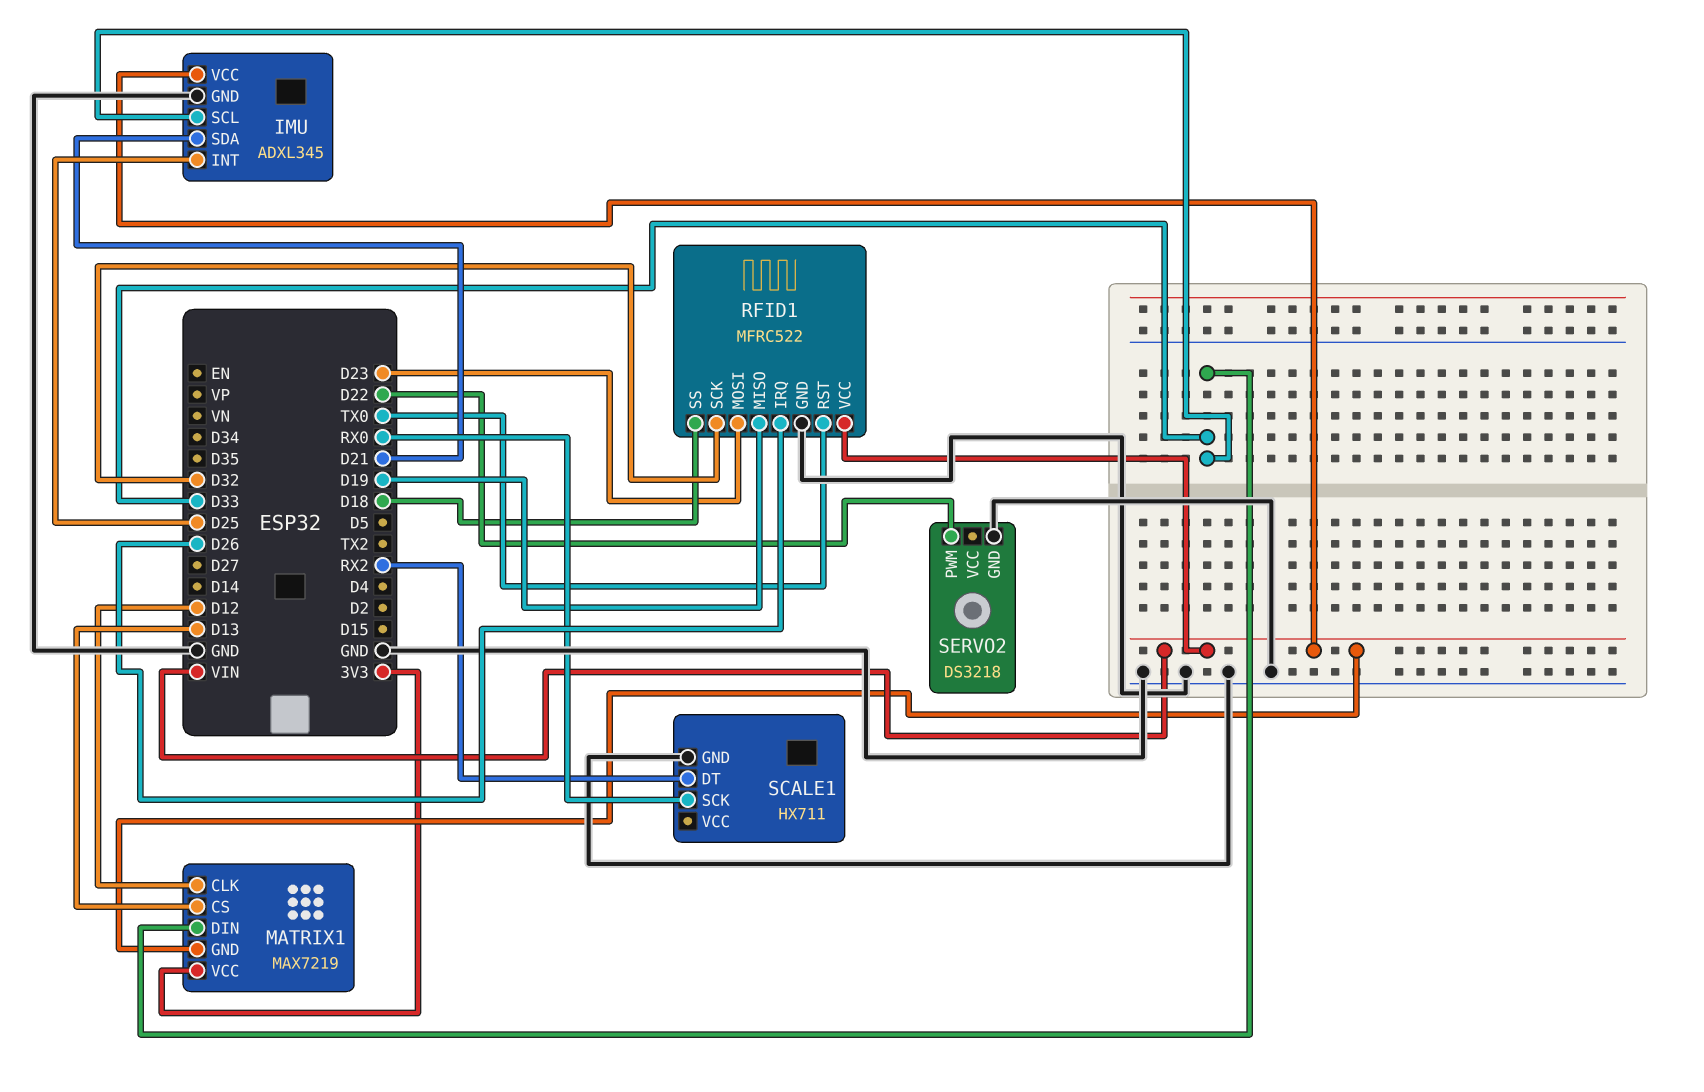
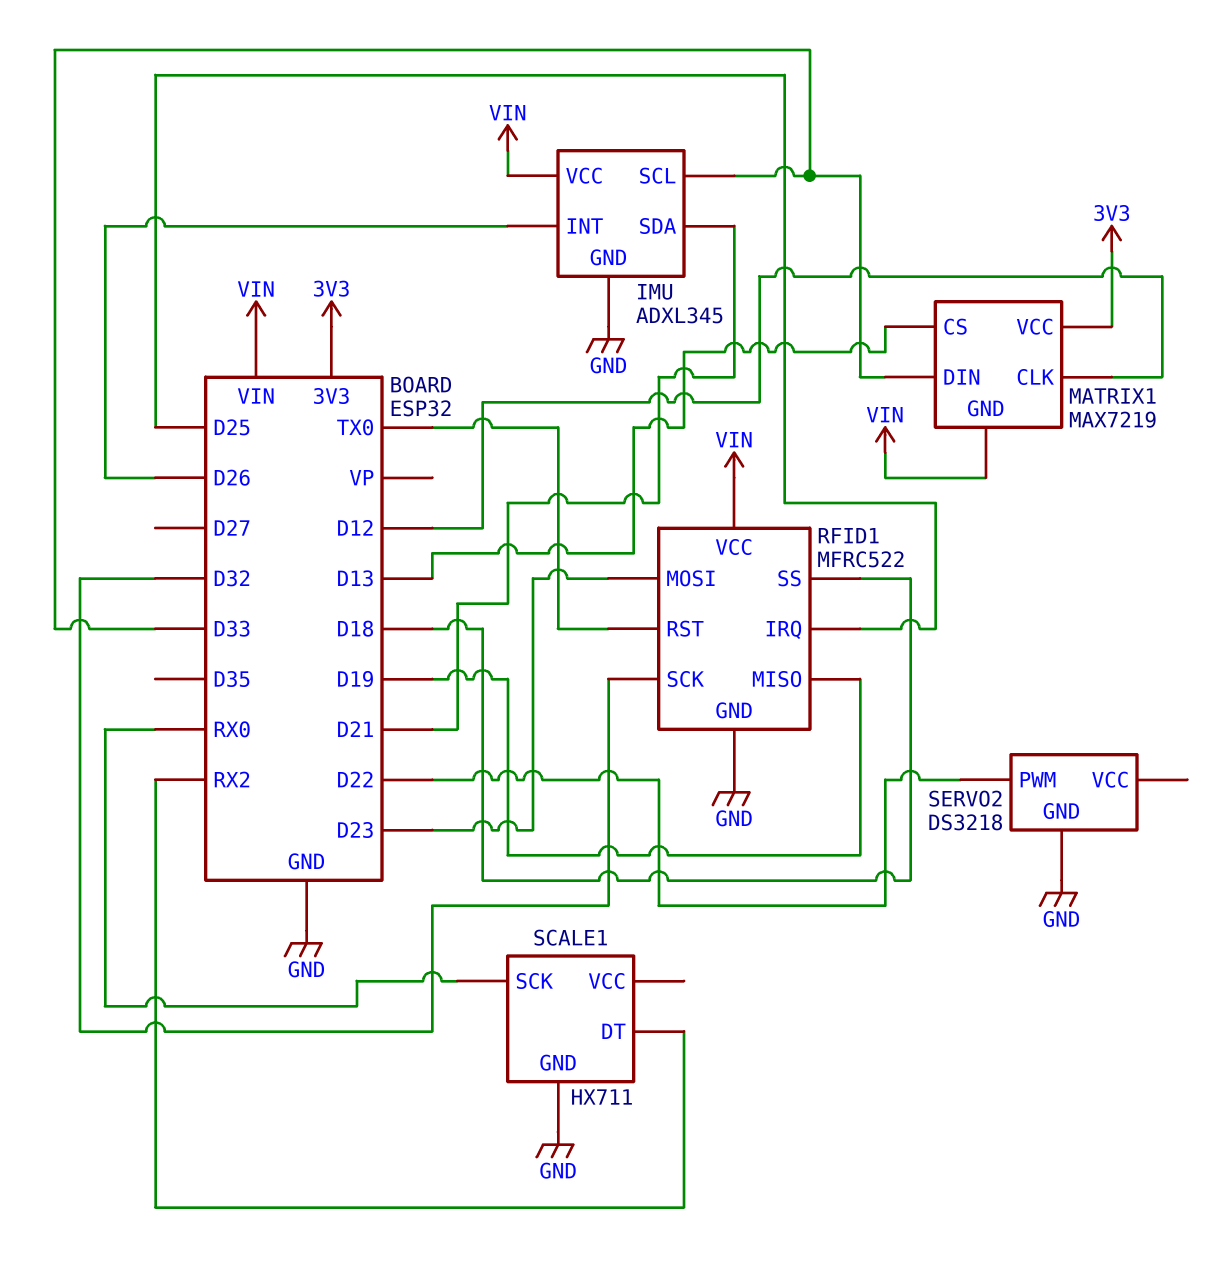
IMU pin INT: D25 -> D26
RFID1 pin IRQ: D26 -> D25

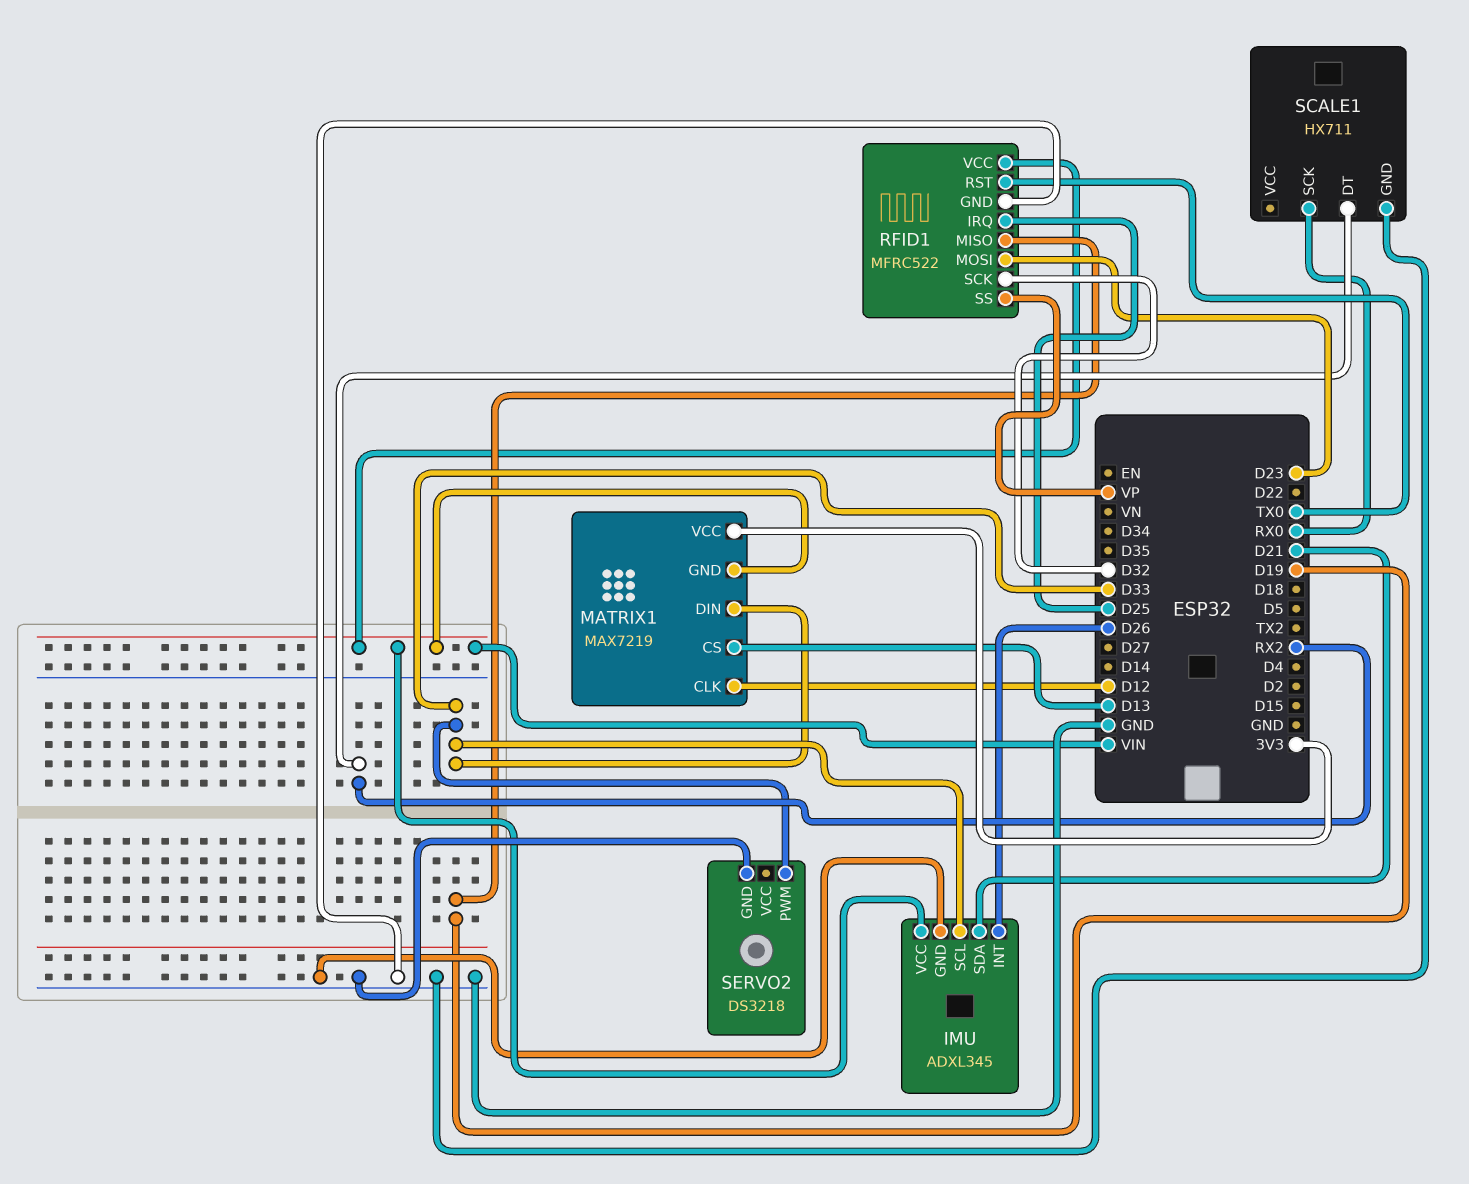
RFID1 pin SS: D18 -> VP
SERVO2 pin PWM: D22 -> D33

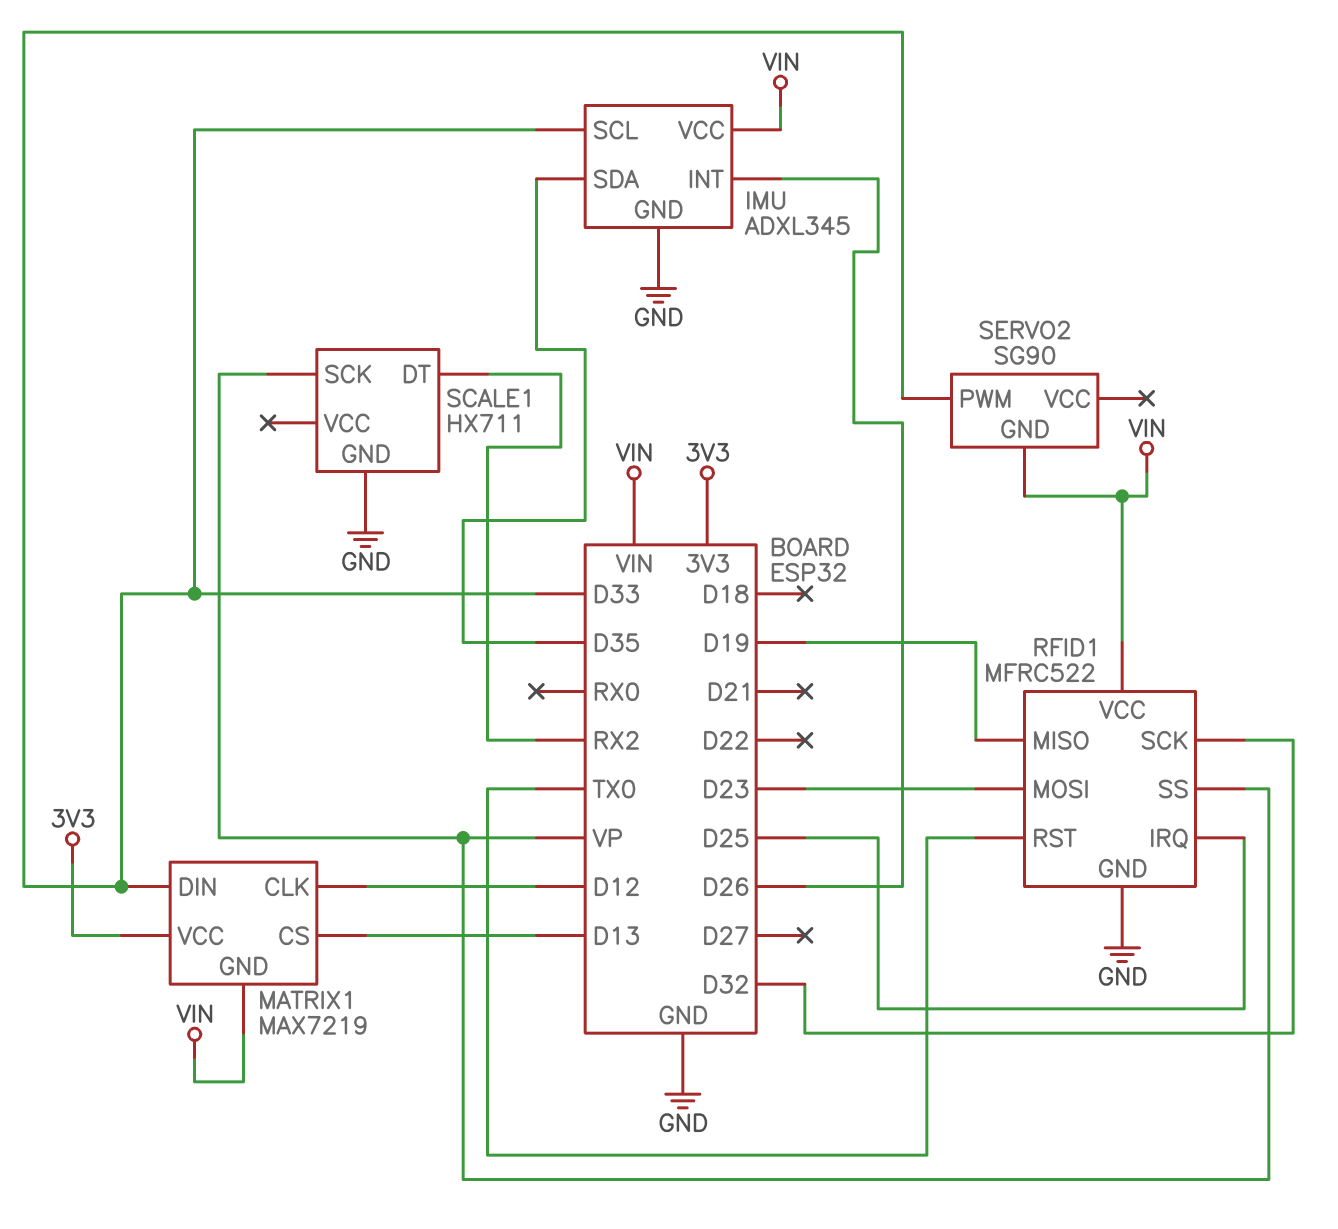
IMU pin SDA: D21 -> D35
SCALE1 pin SCK: RX0 -> VP
SERVO2: DS3218 -> SG90
SERVO2 pin GND: GND -> VIN

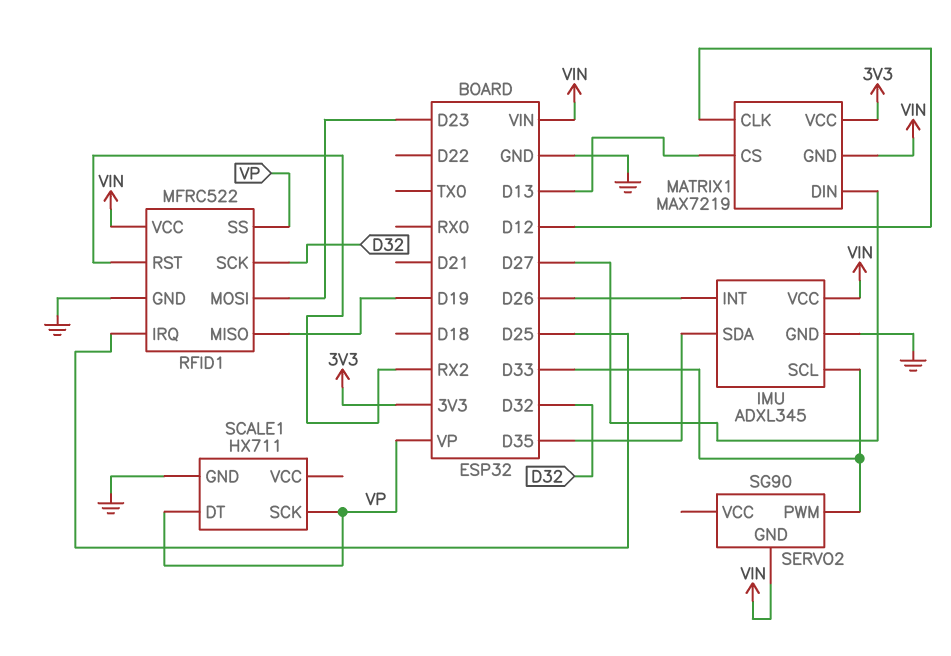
MATRIX1 pin DIN: D33 -> D27
RFID1 pin RST: TX0 -> RX2
SCALE1 pin DT: RX2 -> VP

